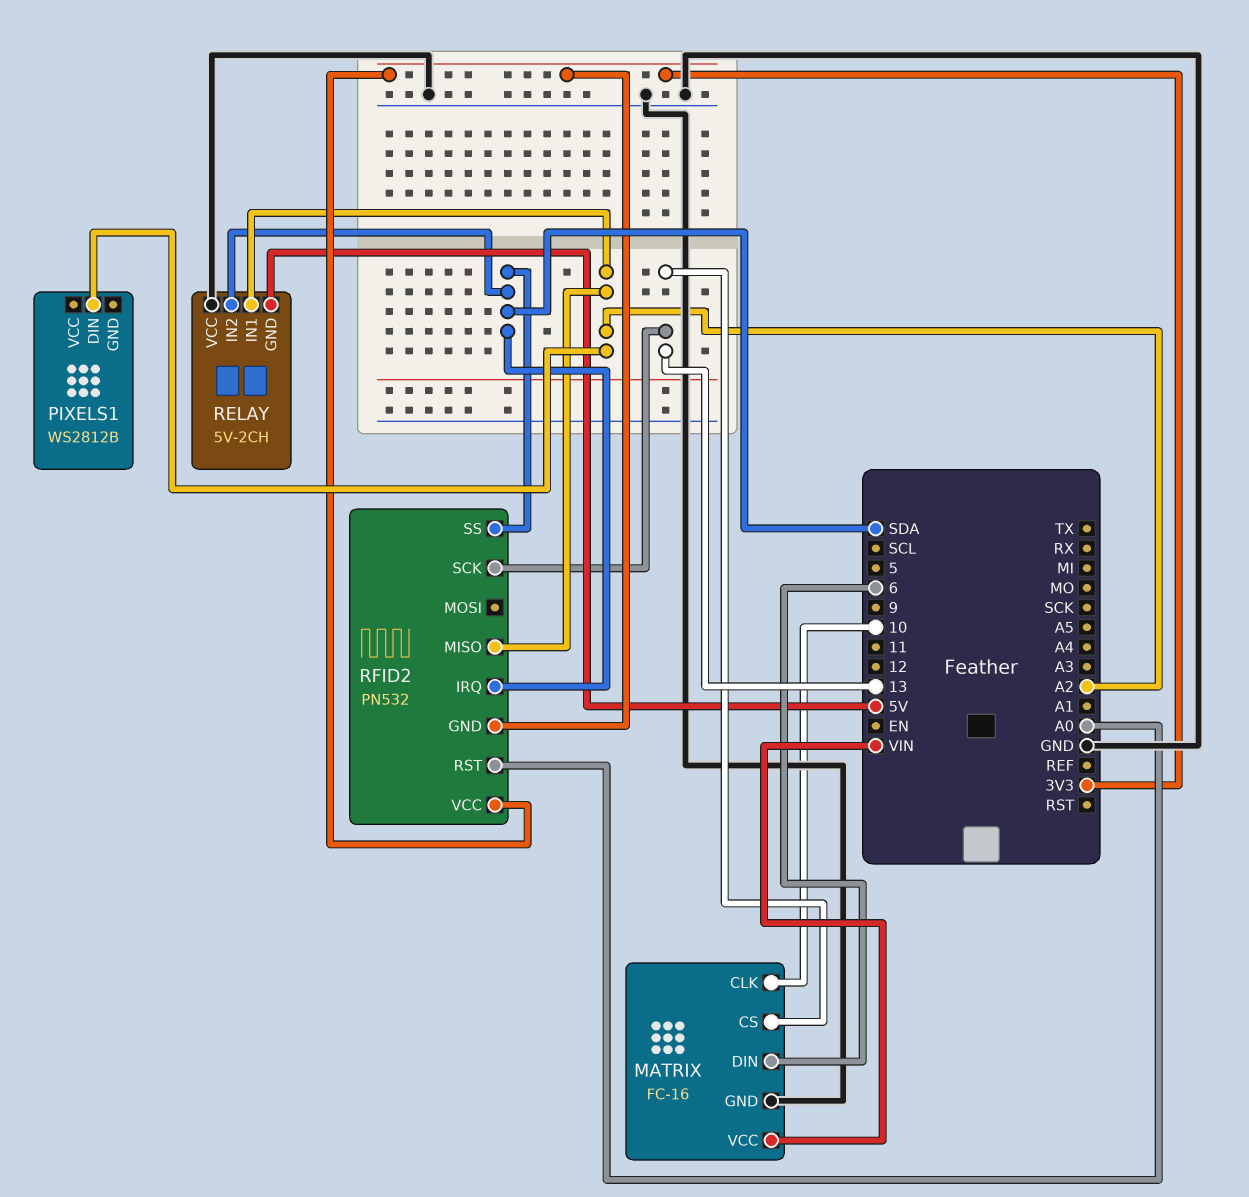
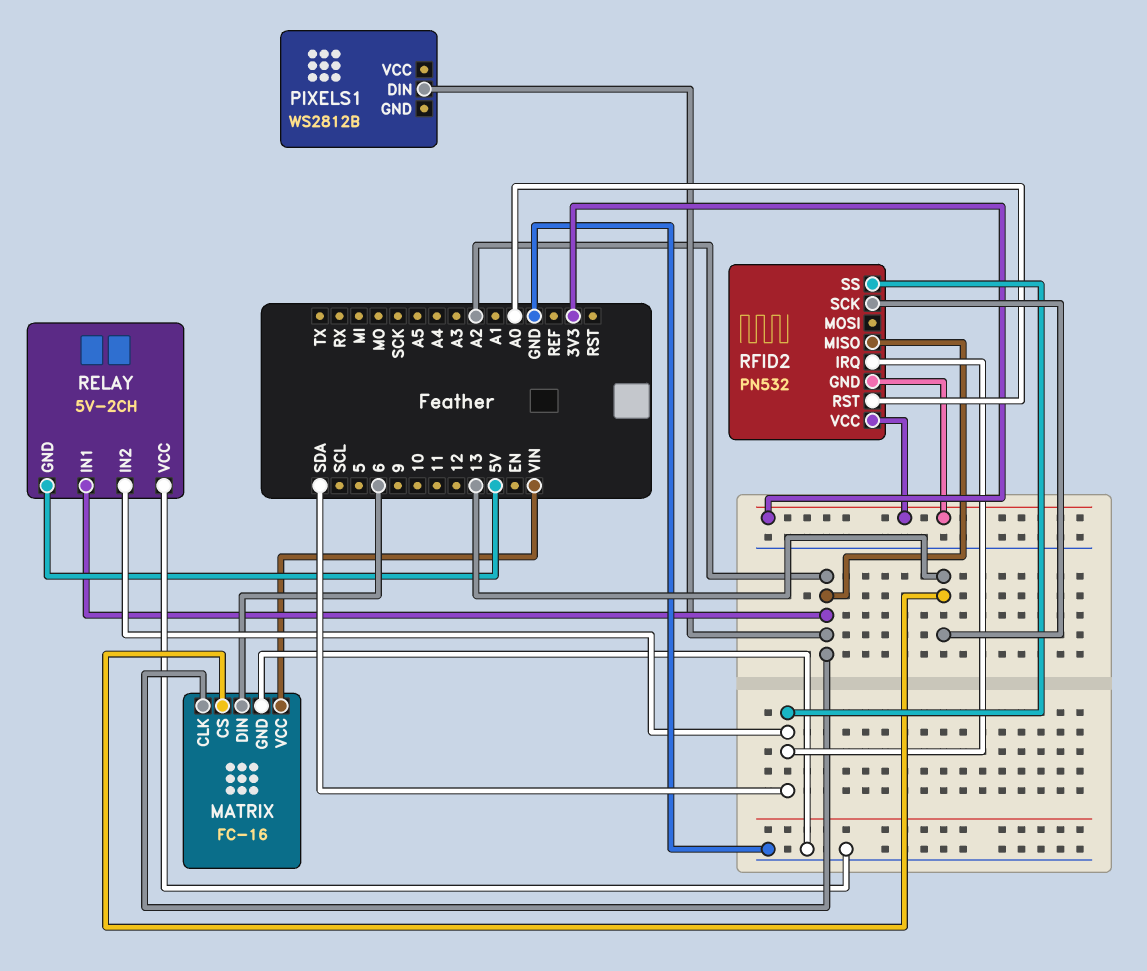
MATRIX pin CLK: 10 -> A2

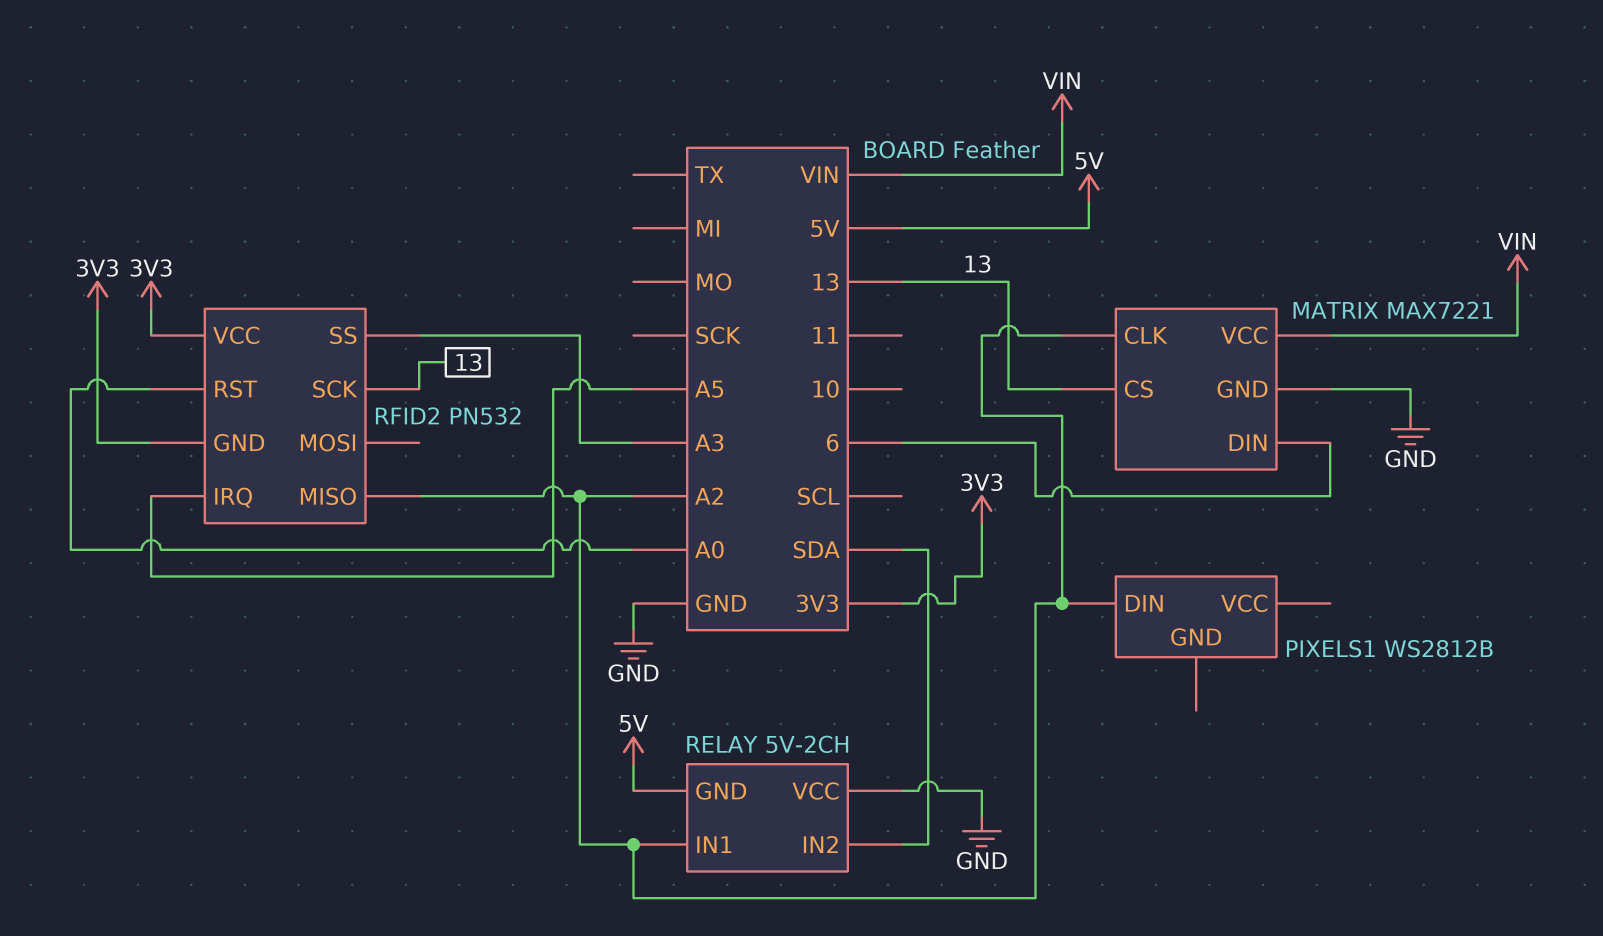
MATRIX: FC-16 -> MAX7221
RFID2 pin IRQ: SDA -> A5
RFID2 pin SS: SDA -> A3

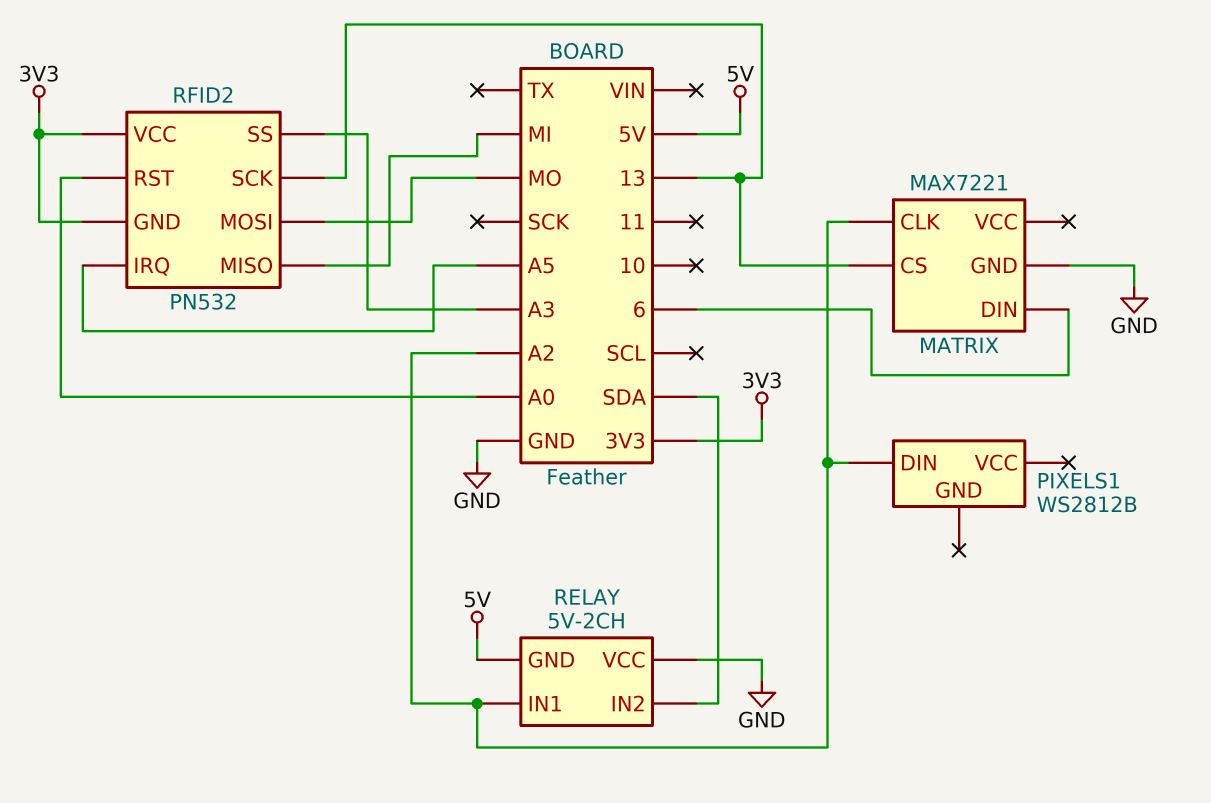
MATRIX pin VCC: VIN -> none
RFID2 pin MISO: A2 -> MI
RFID2 pin MOSI: none -> MO

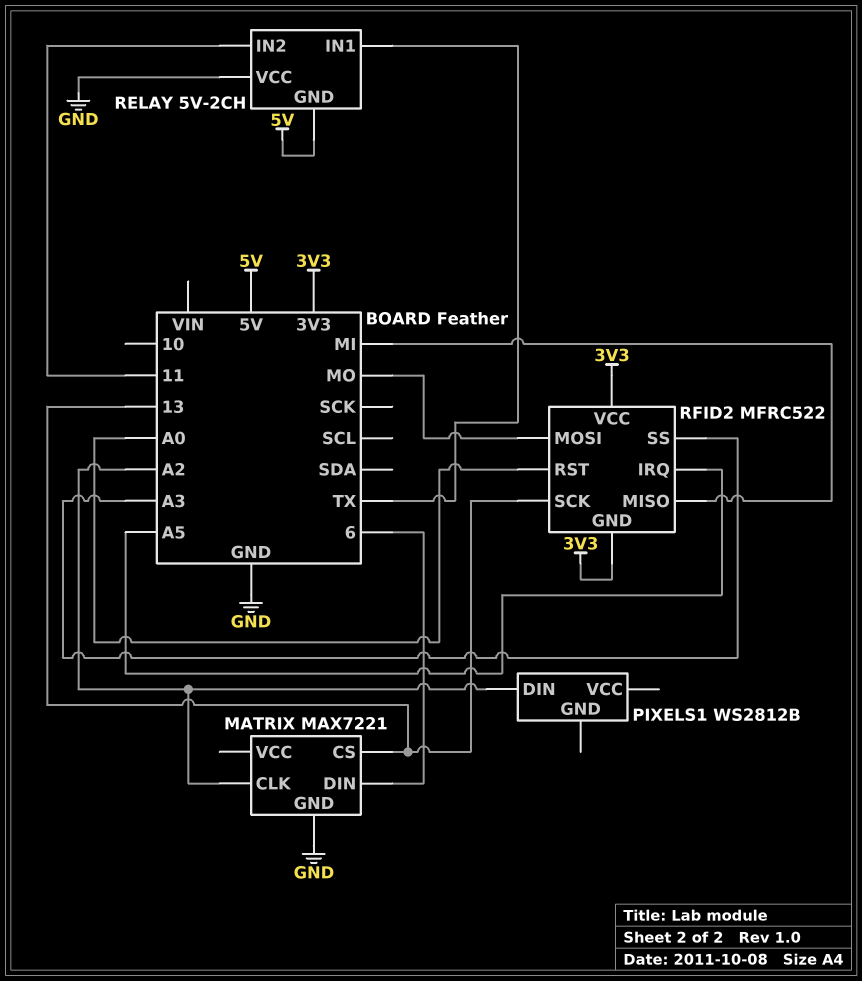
RELAY pin IN1: A2 -> TX
RELAY pin IN2: SDA -> 11
RFID2: PN532 -> MFRC522

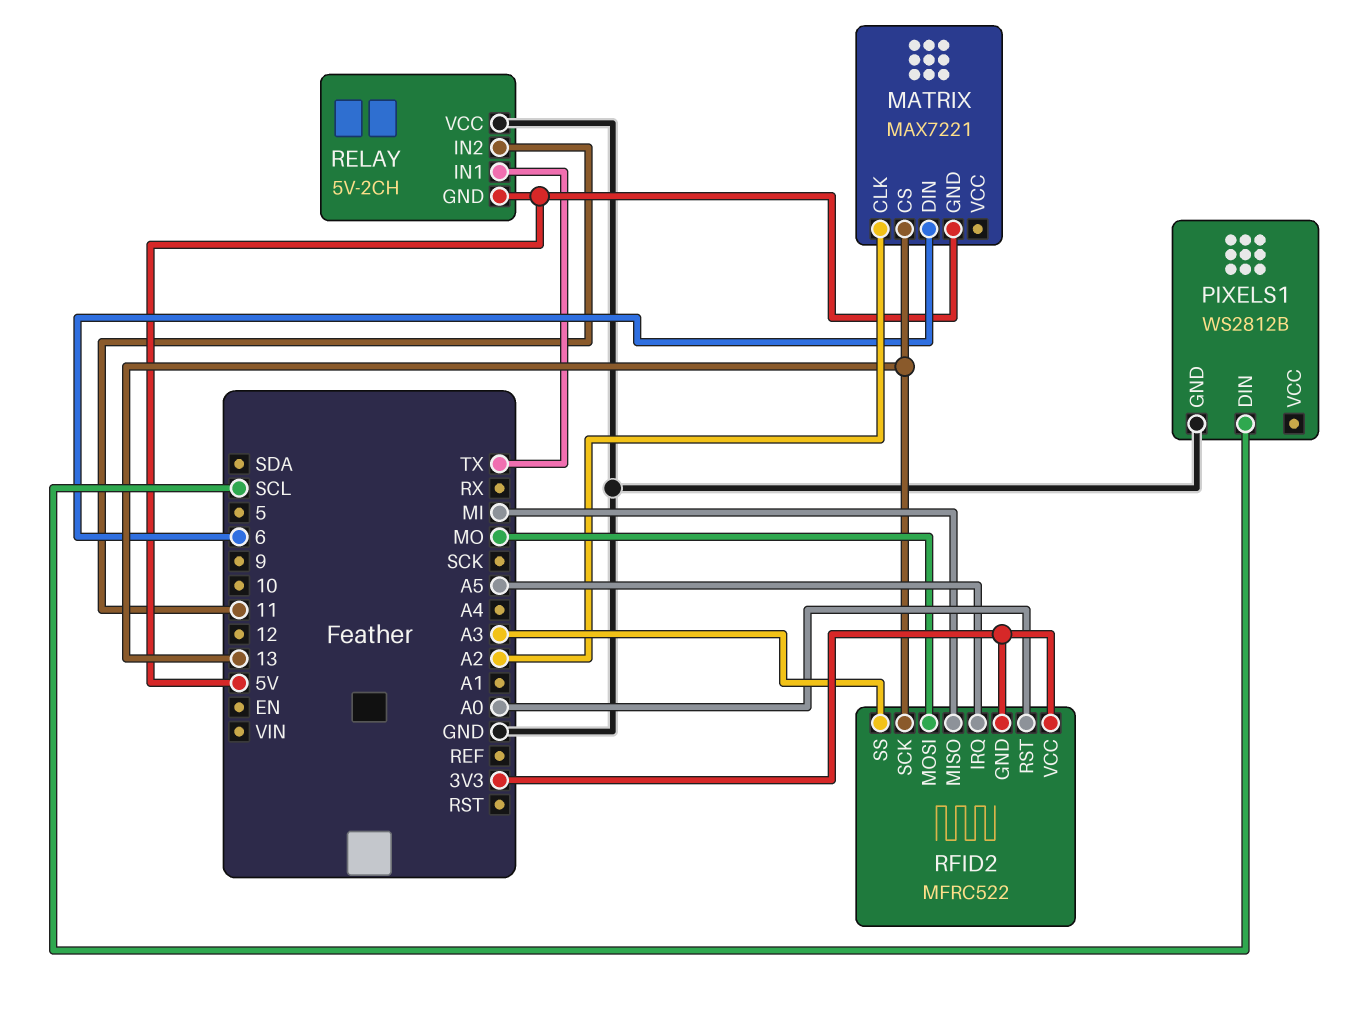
MATRIX pin GND: GND -> 5V
PIXELS1 pin DIN: A2 -> SCL
PIXELS1 pin GND: none -> GND

